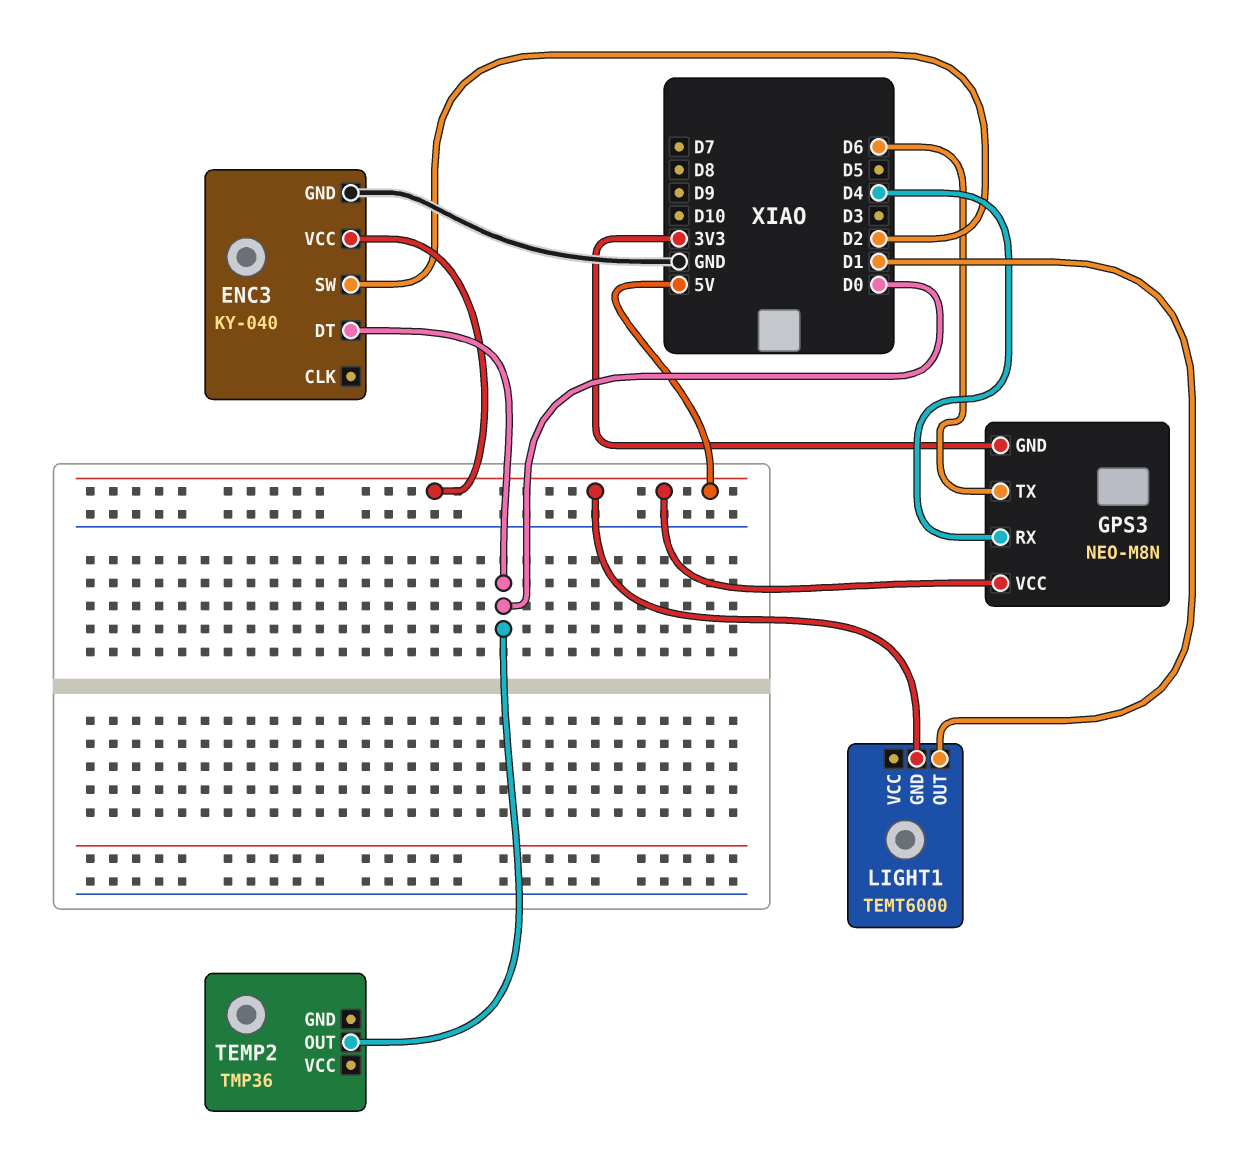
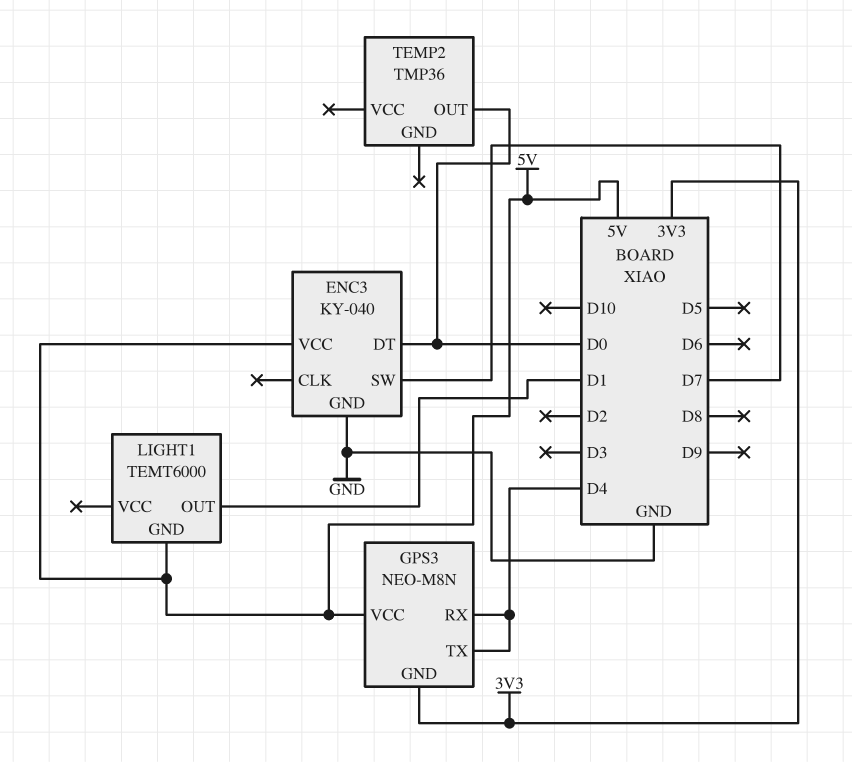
ENC3 pin SW: D2 -> D7
GPS3 pin TX: D6 -> D4

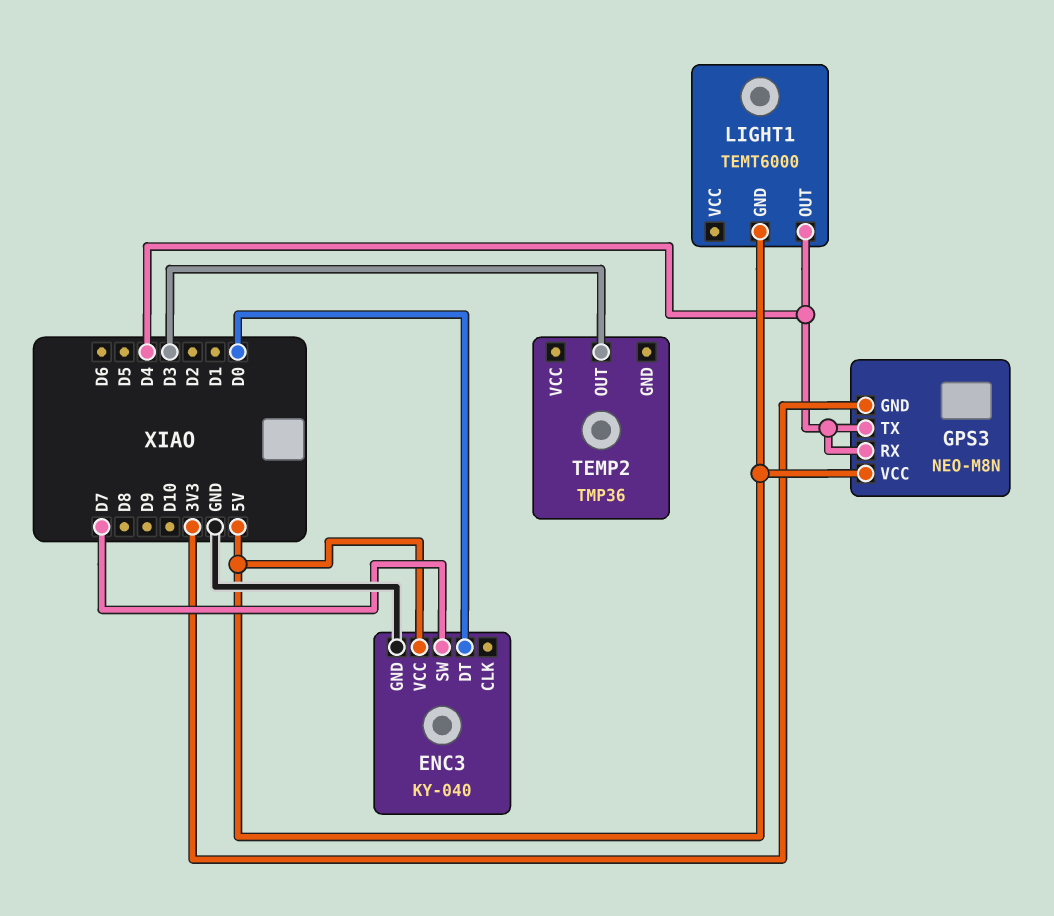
LIGHT1 pin OUT: D1 -> D4
TEMP2 pin OUT: D0 -> D3

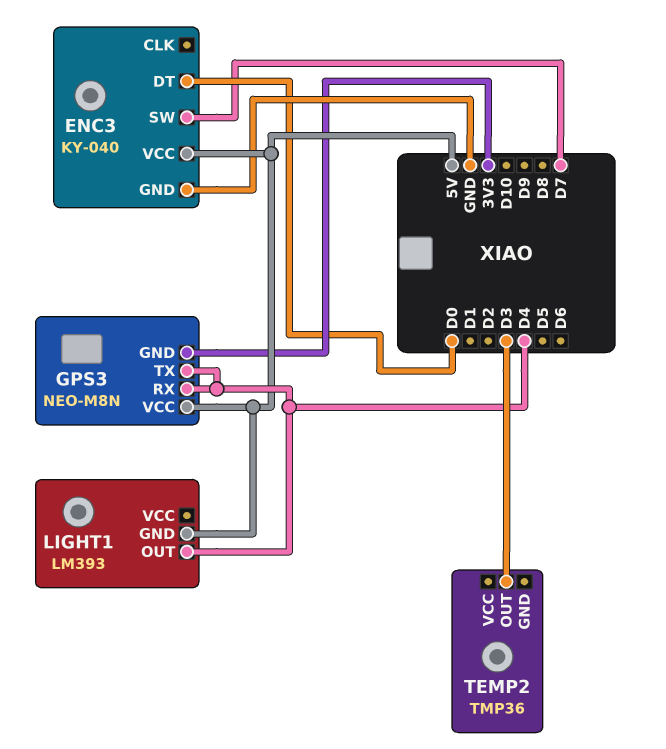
LIGHT1: TEMT6000 -> LM393

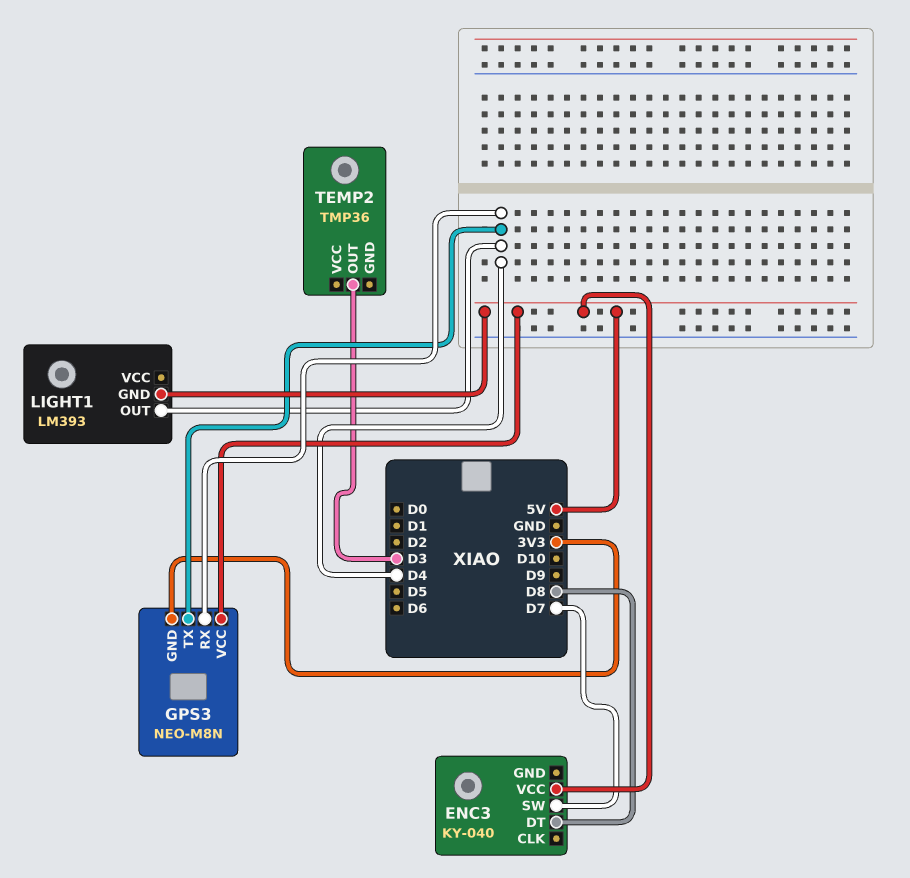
ENC3 pin DT: D0 -> D8
ENC3 pin GND: GND -> none

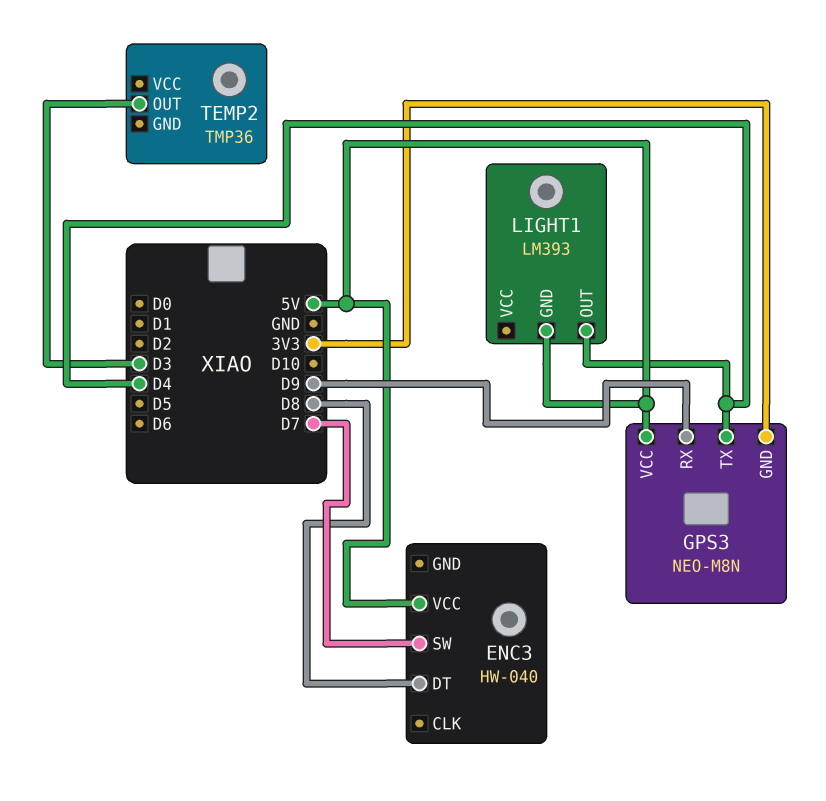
ENC3: KY-040 -> HW-040
GPS3 pin RX: D4 -> D9

